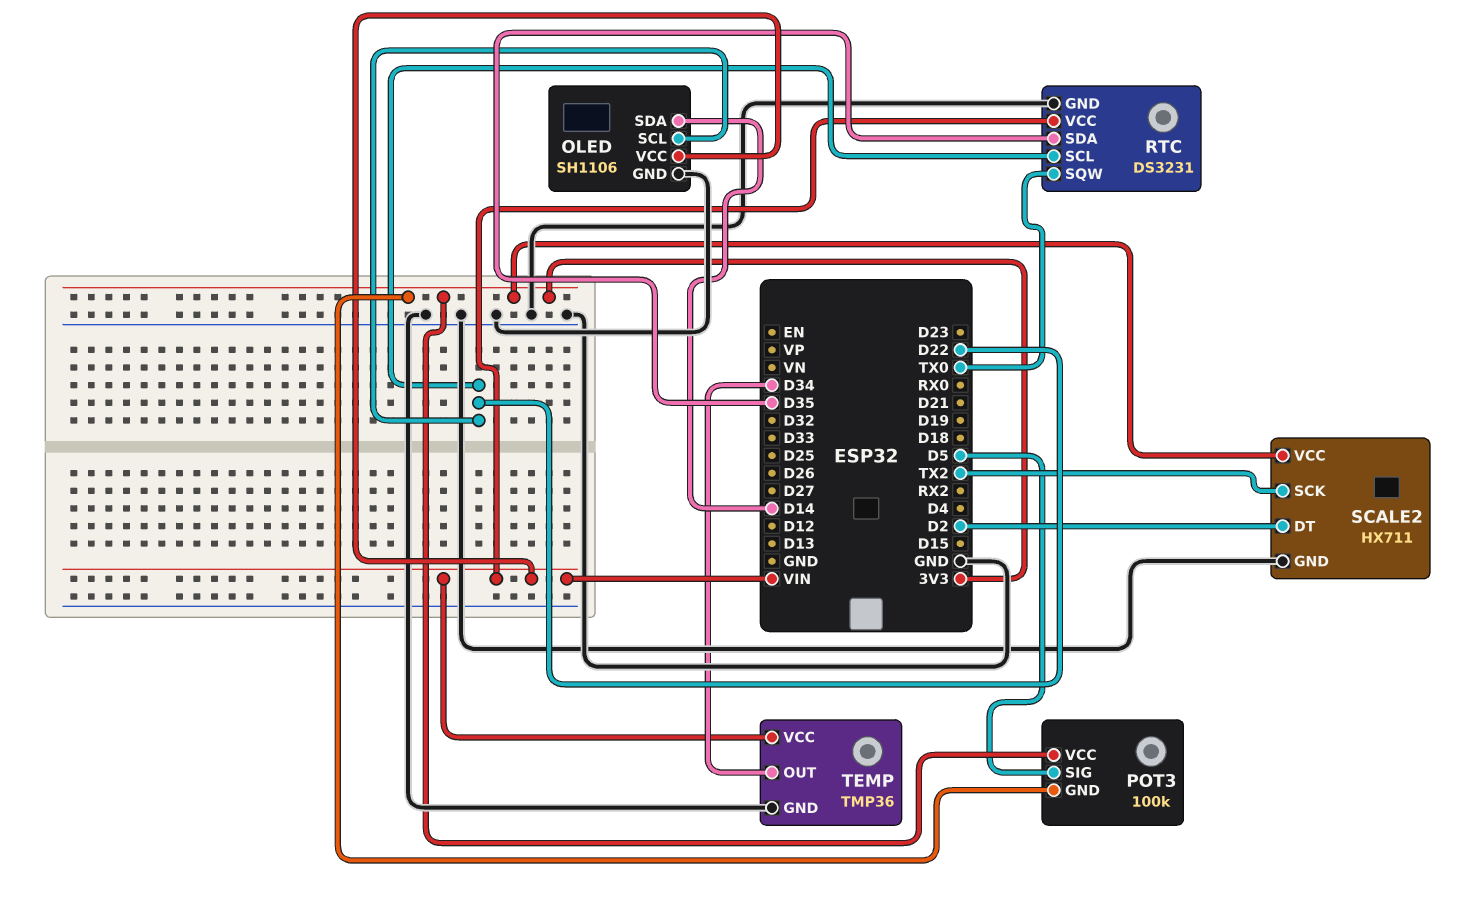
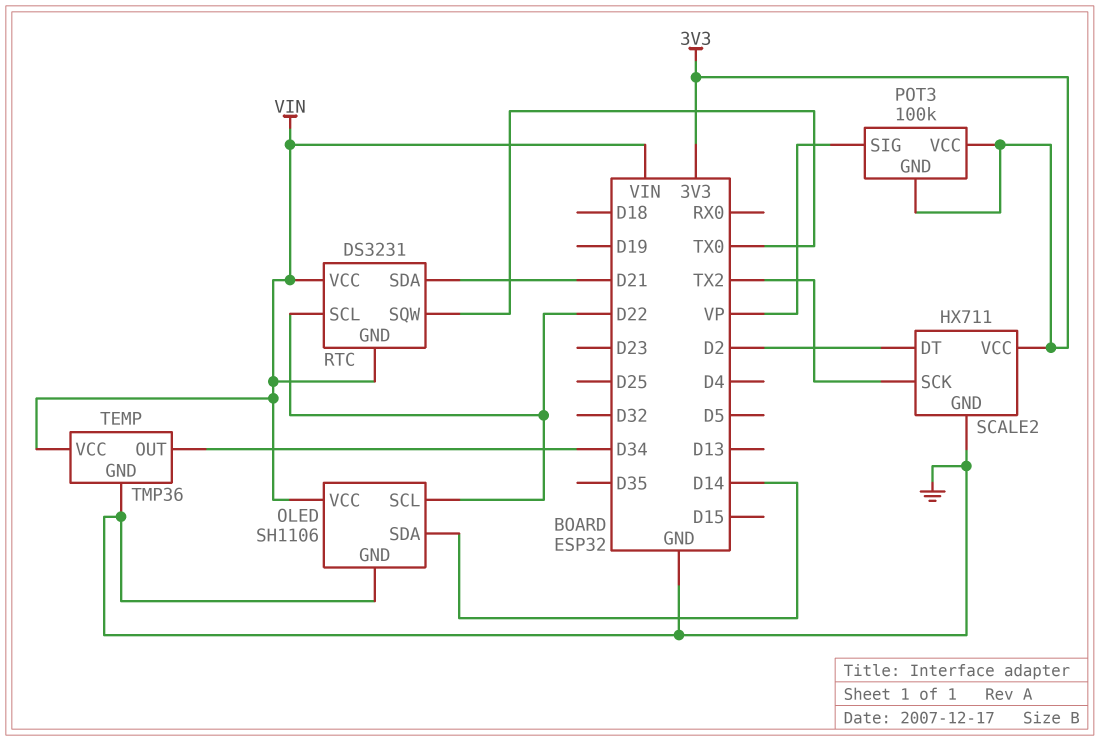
POT3 pin SIG: D5 -> VP
RTC pin GND: GND -> VIN
RTC pin SDA: D35 -> D21

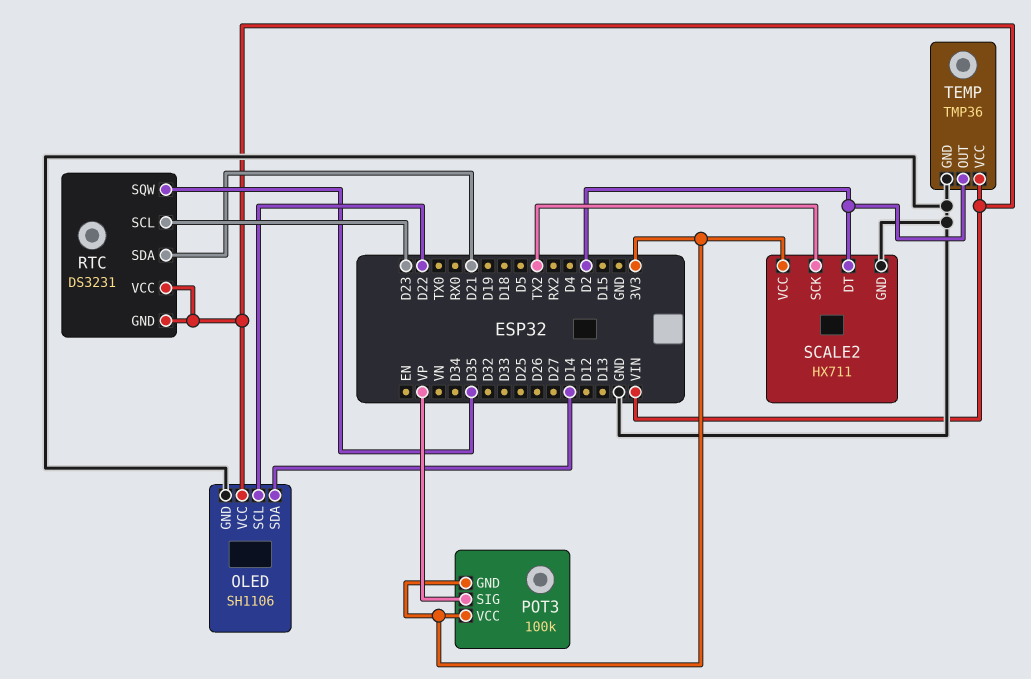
RTC pin SCL: D22 -> D23
RTC pin SQW: TX0 -> D35
TEMP pin OUT: D34 -> D2

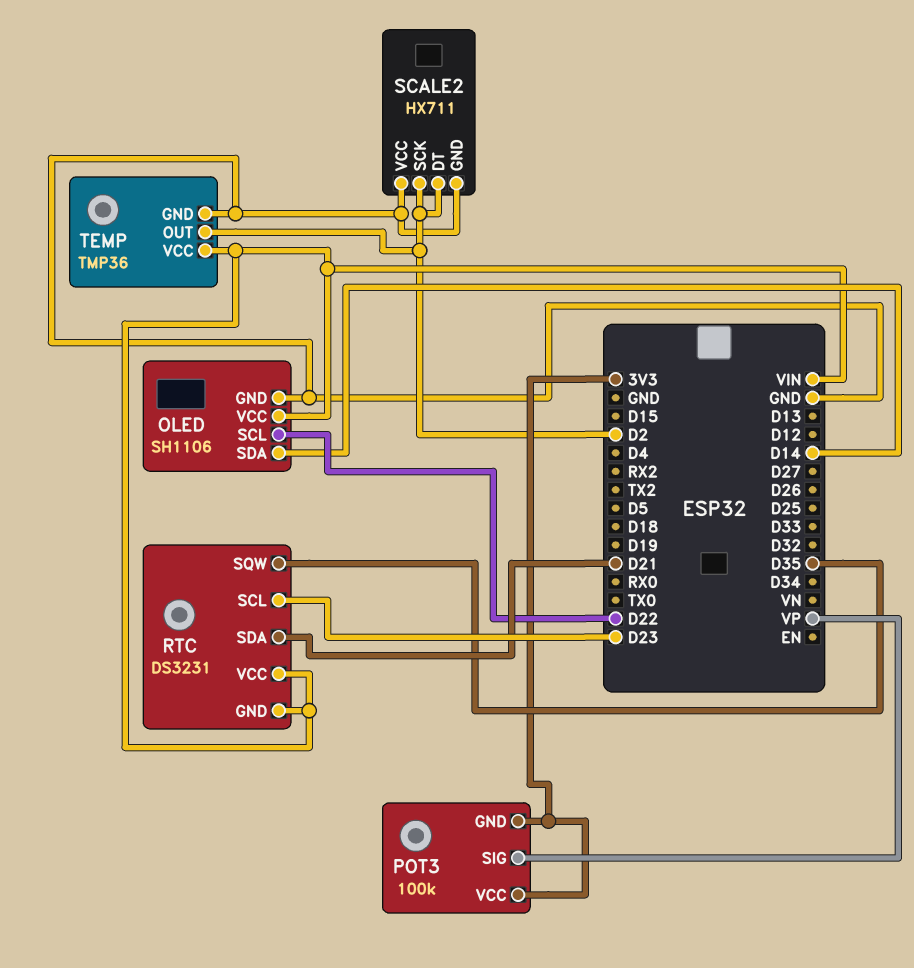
SCALE2 pin SCK: TX2 -> D2
SCALE2 pin VCC: 3V3 -> GND

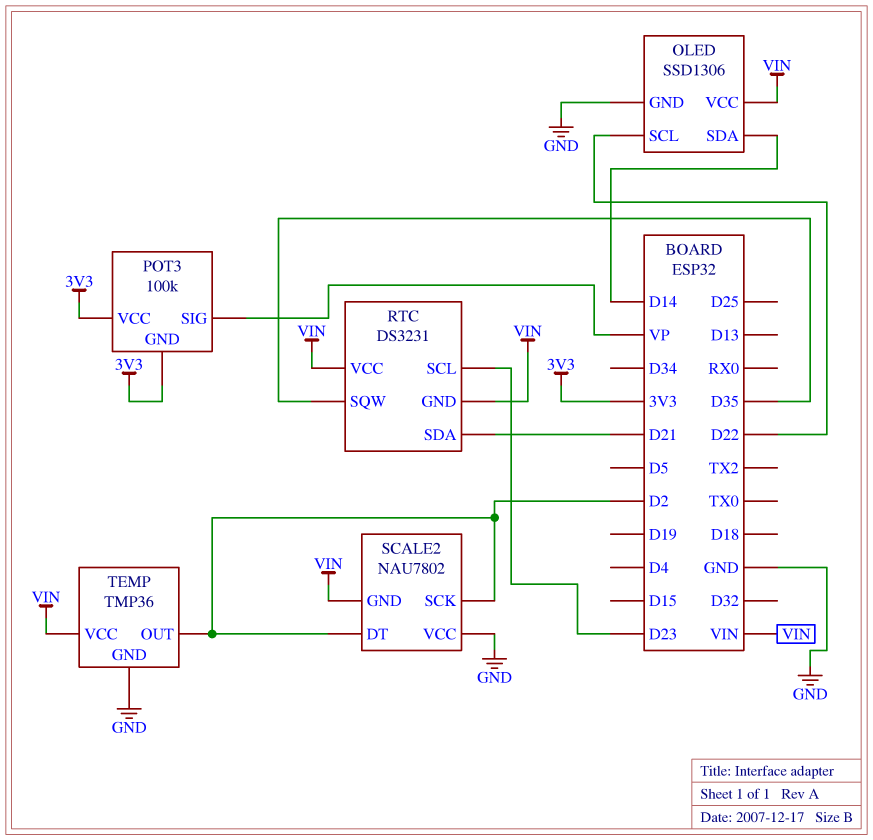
OLED: SH1106 -> SSD1306
SCALE2: HX711 -> NAU7802
SCALE2 pin GND: GND -> VIN

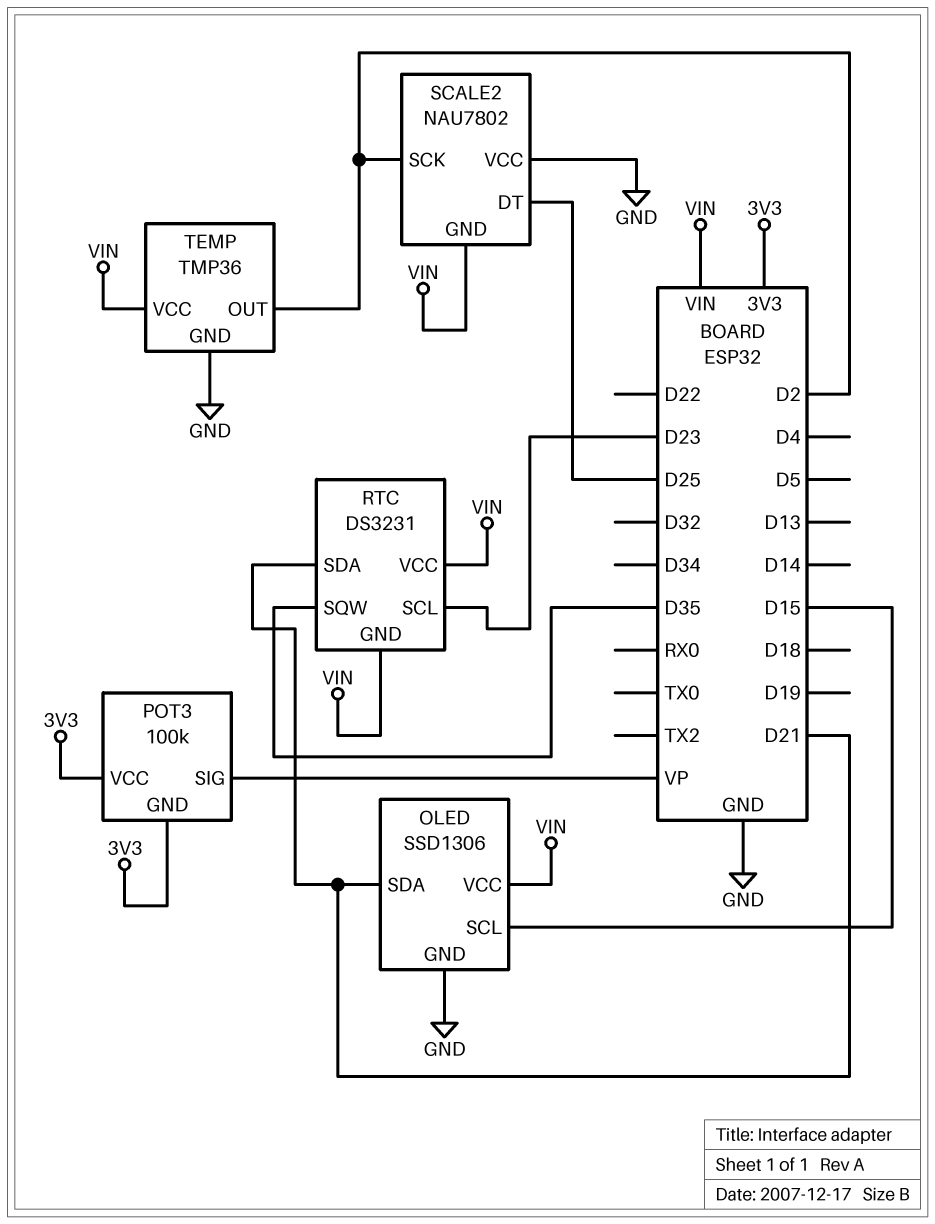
OLED pin SCL: D22 -> D15
OLED pin SDA: D14 -> D21
SCALE2 pin DT: D2 -> D25

